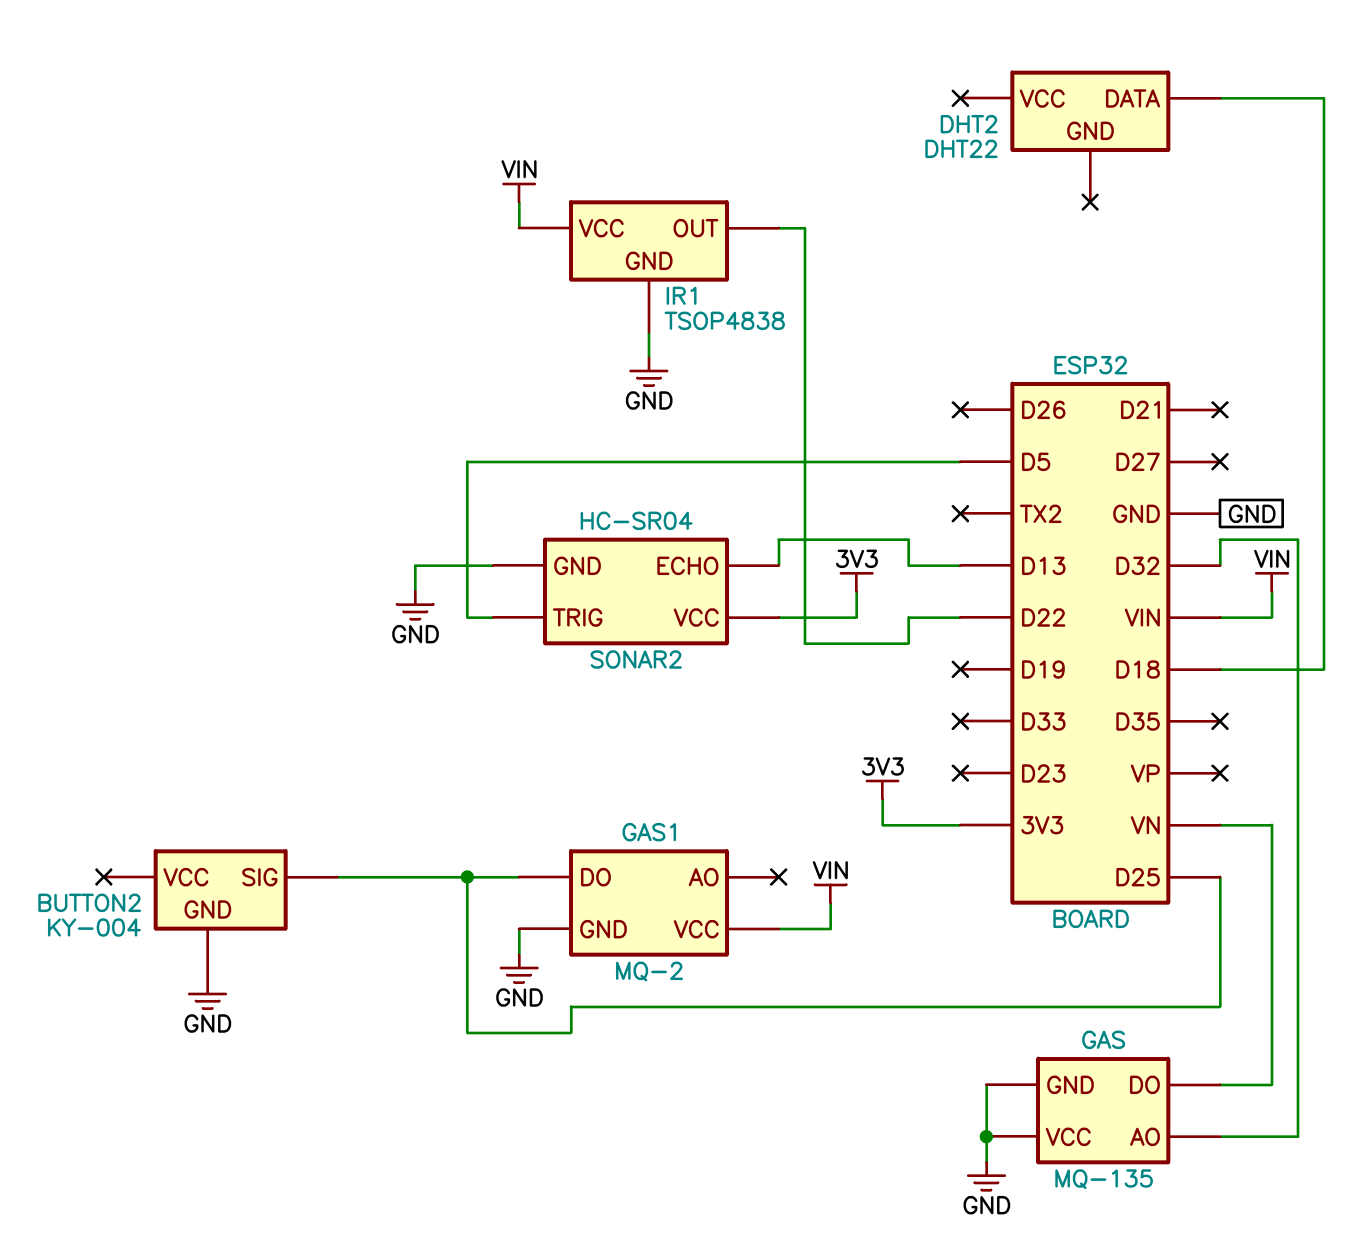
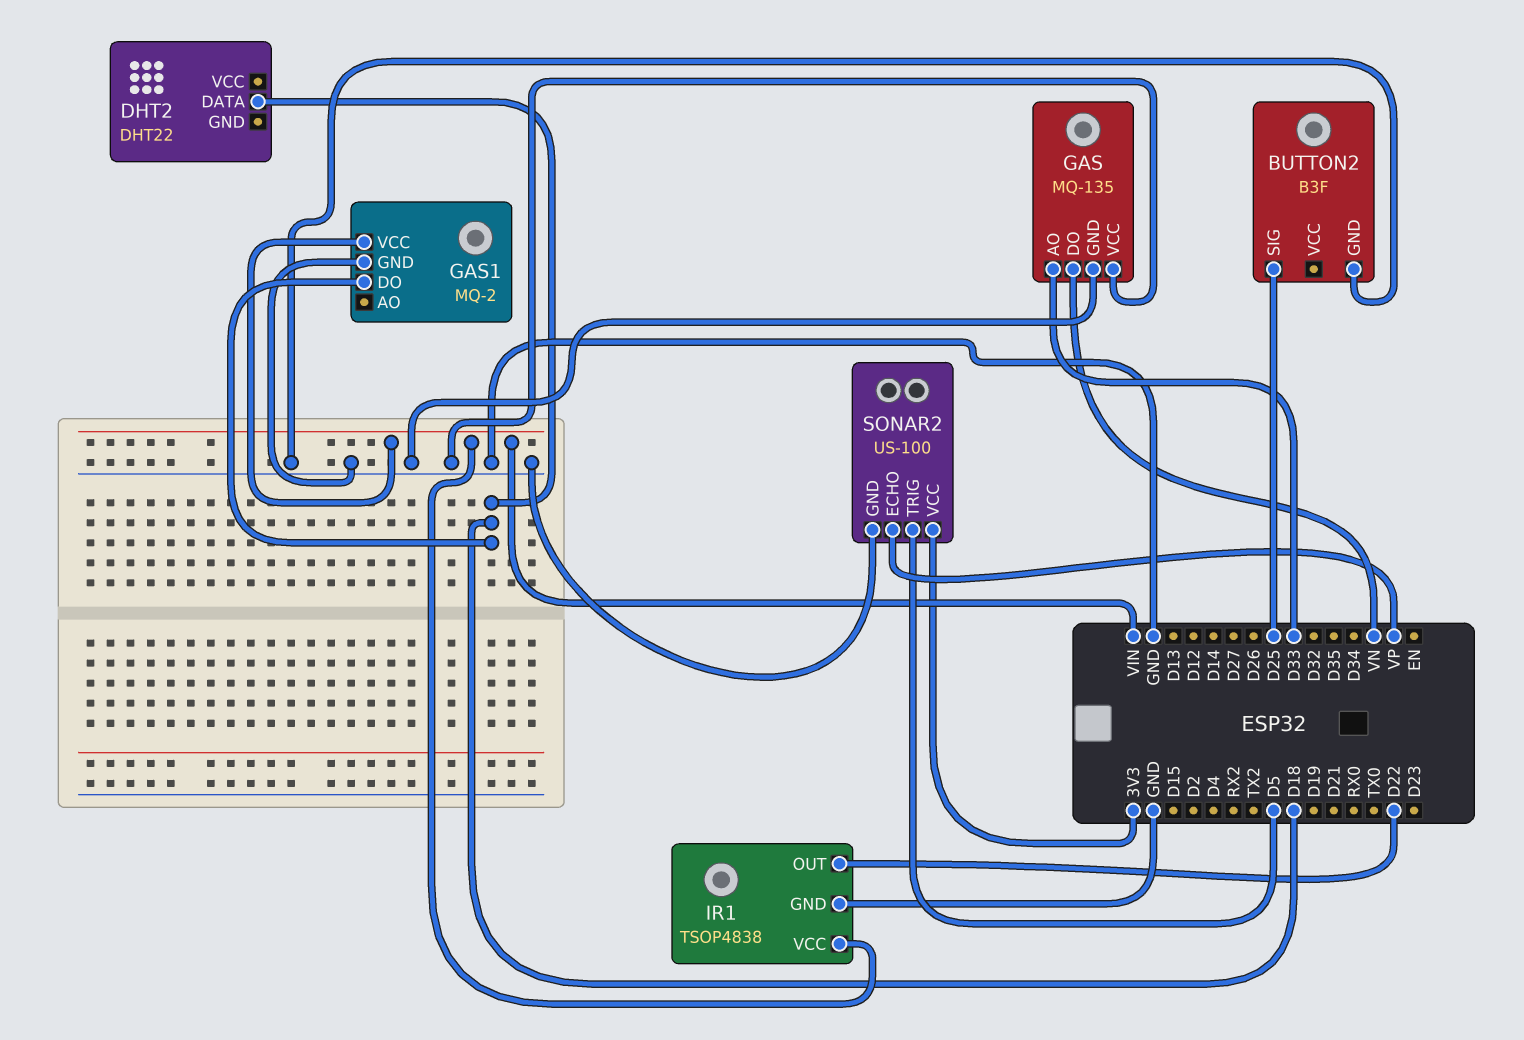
BUTTON2: KY-004 -> B3F
GAS pin AO: D32 -> D33
GAS1 pin DO: D25 -> D18
SONAR2: HC-SR04 -> US-100
SONAR2 pin ECHO: D13 -> VP

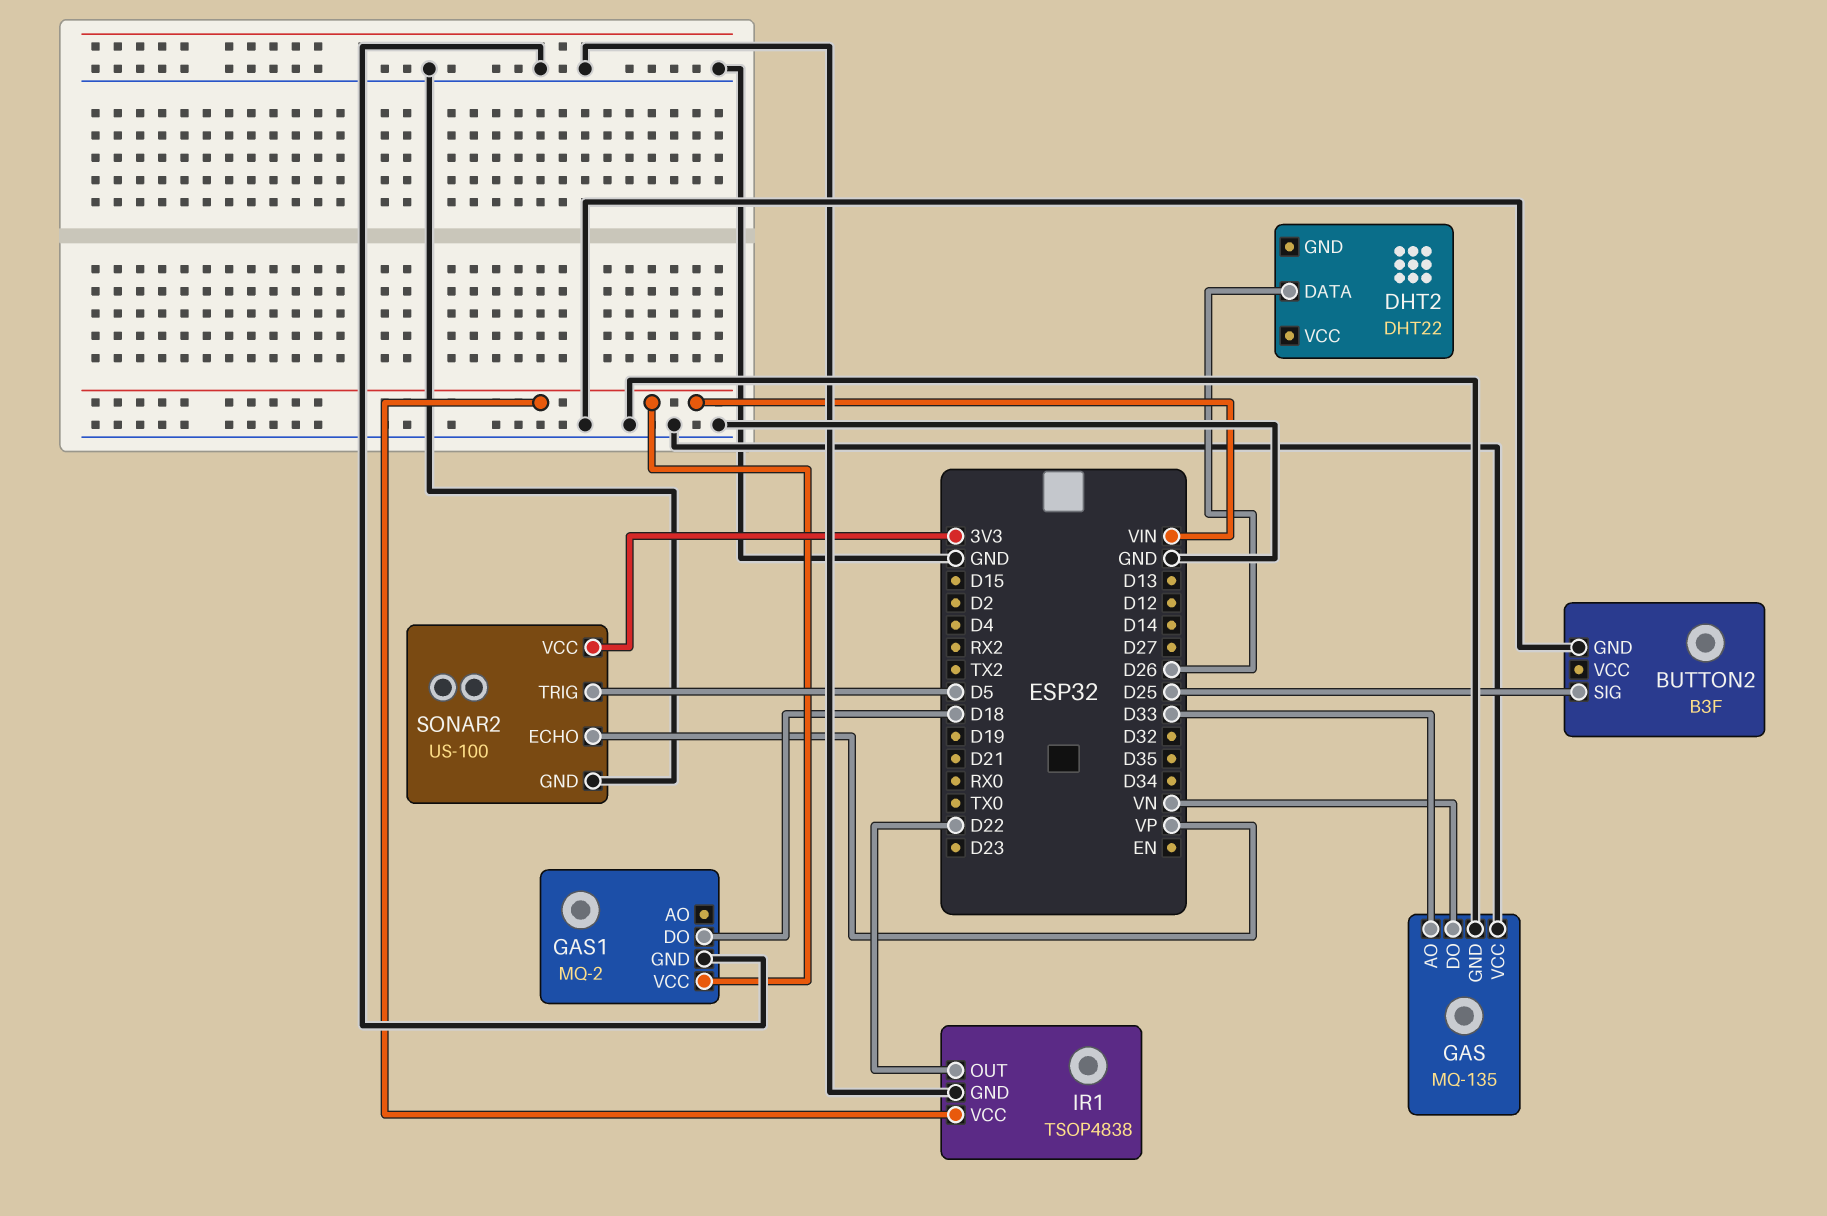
DHT2 pin DATA: D18 -> D26

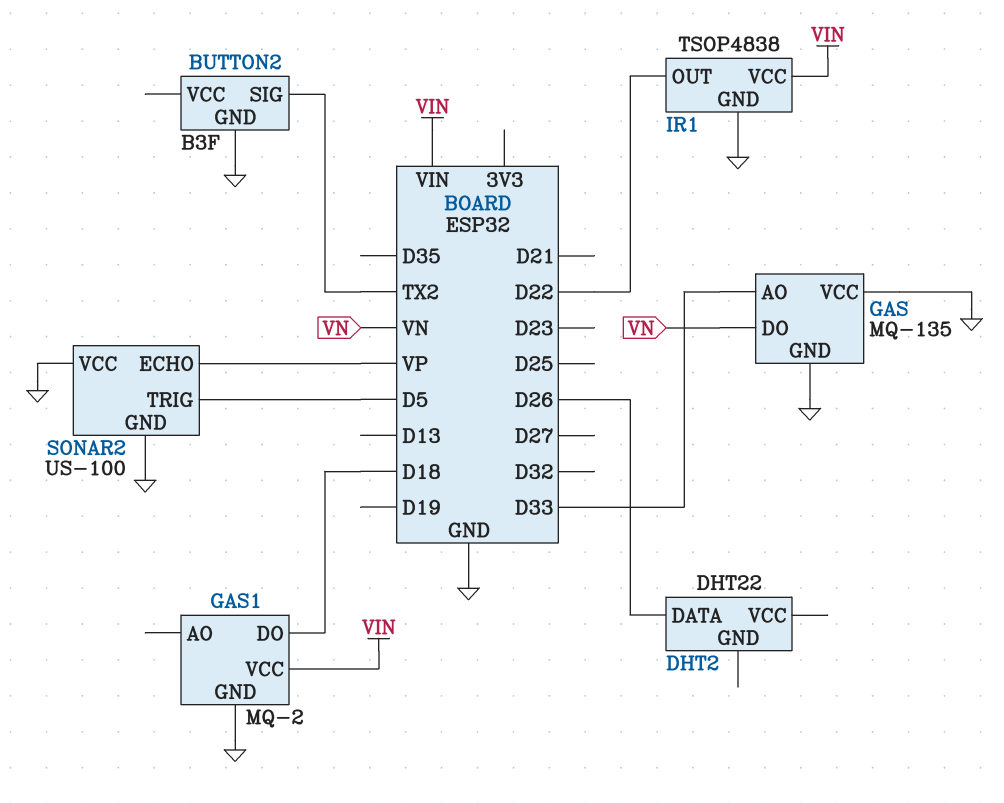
BUTTON2 pin SIG: D25 -> TX2
SONAR2 pin VCC: 3V3 -> GND

